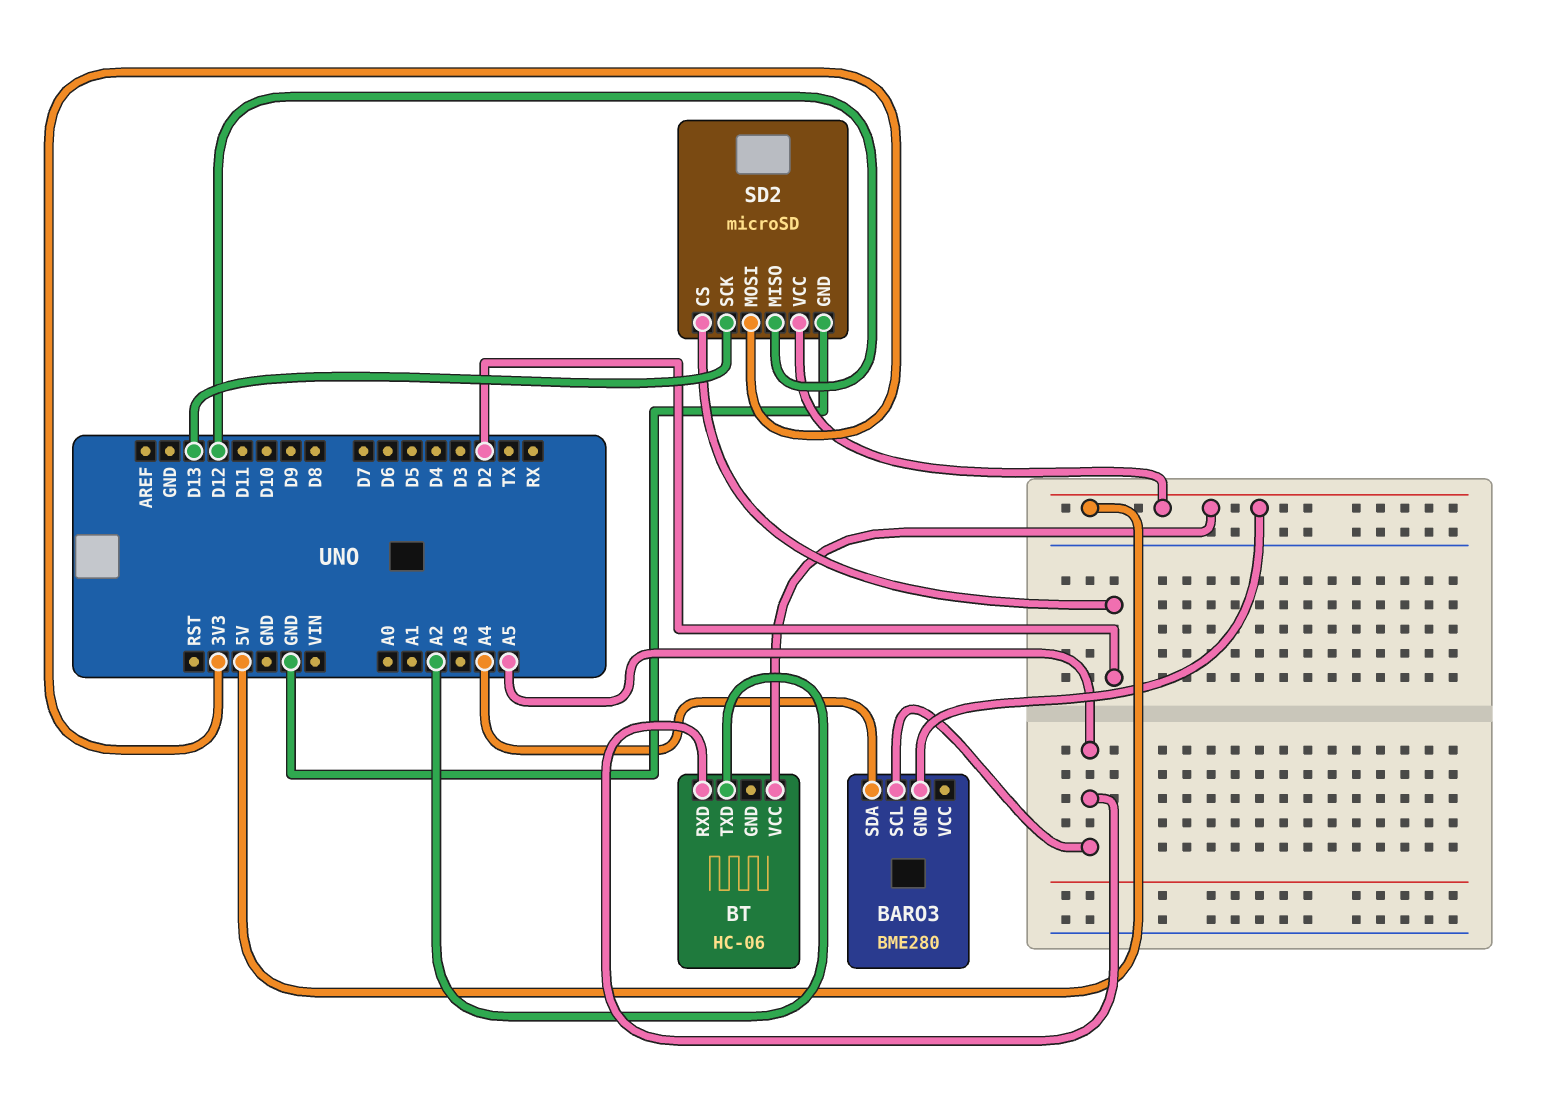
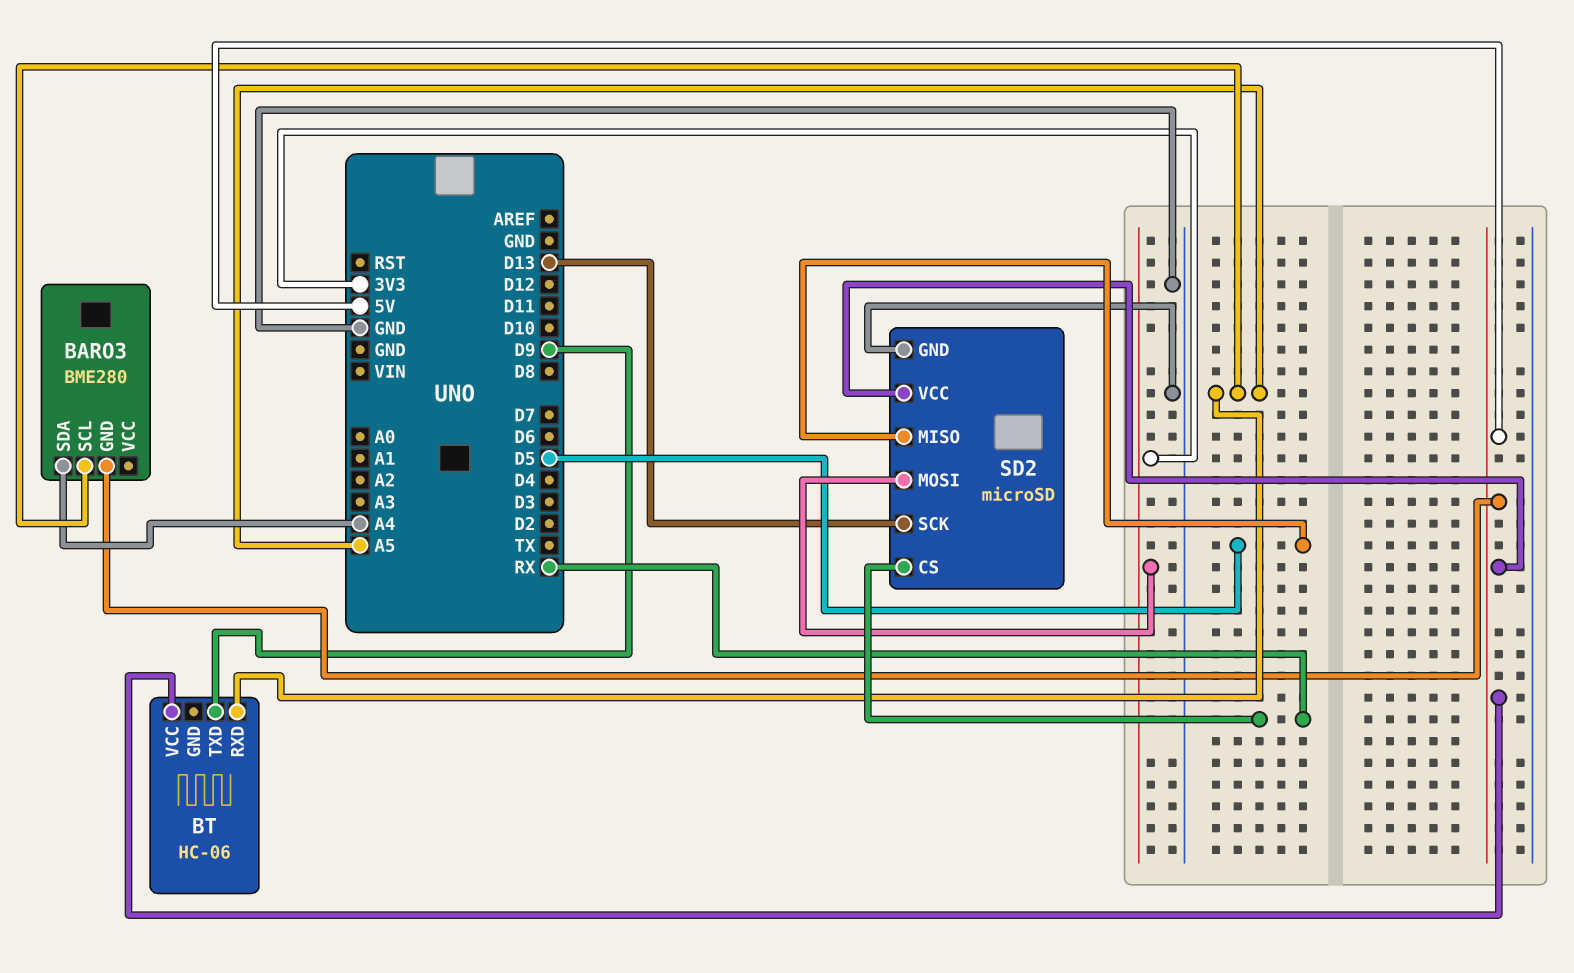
BT pin TXD: A2 -> D9
SD2 pin CS: D2 -> RX
SD2 pin MISO: D12 -> D5

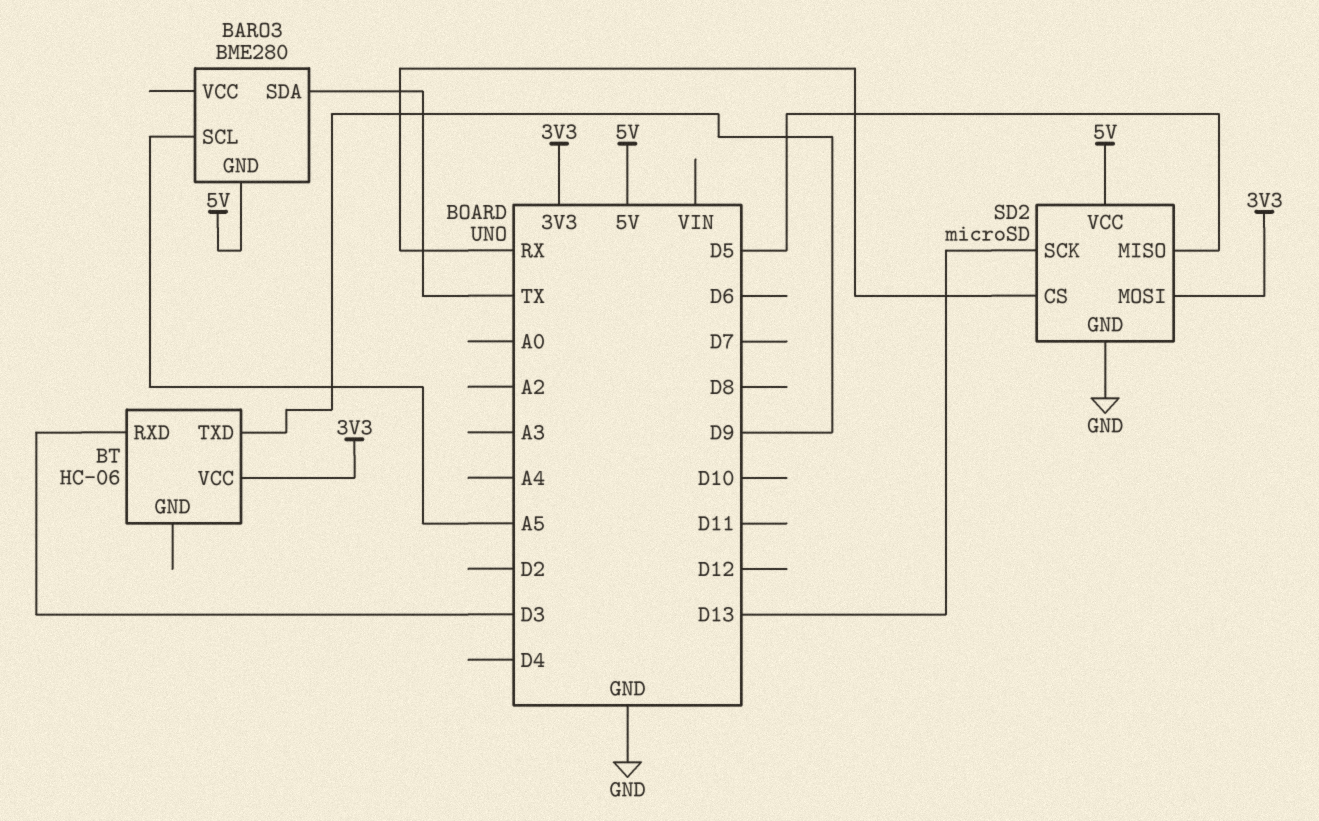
BARO3 pin SDA: A4 -> TX
BT pin RXD: A5 -> D3
BT pin VCC: 5V -> 3V3

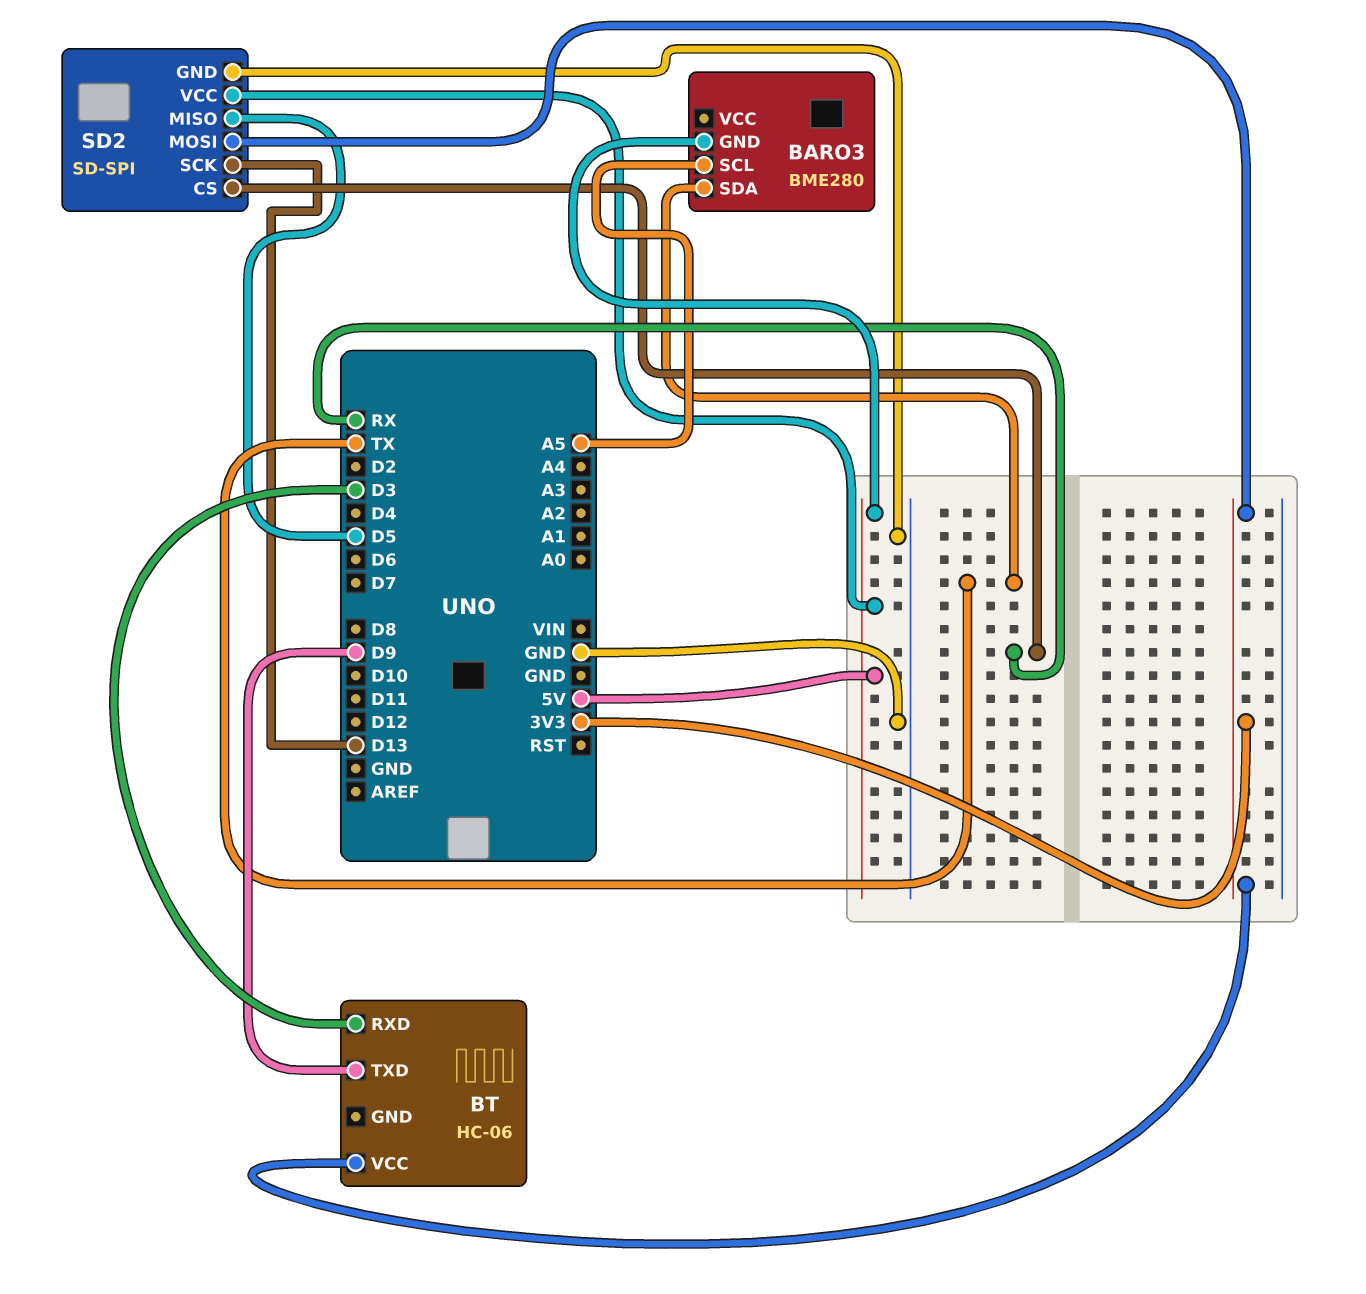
SD2: microSD -> SD-SPI

